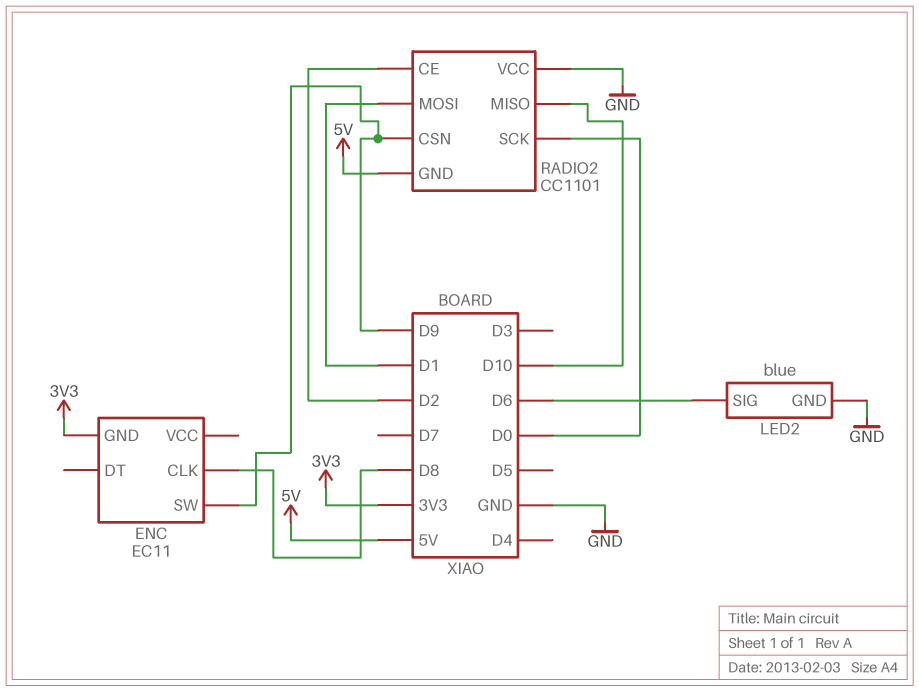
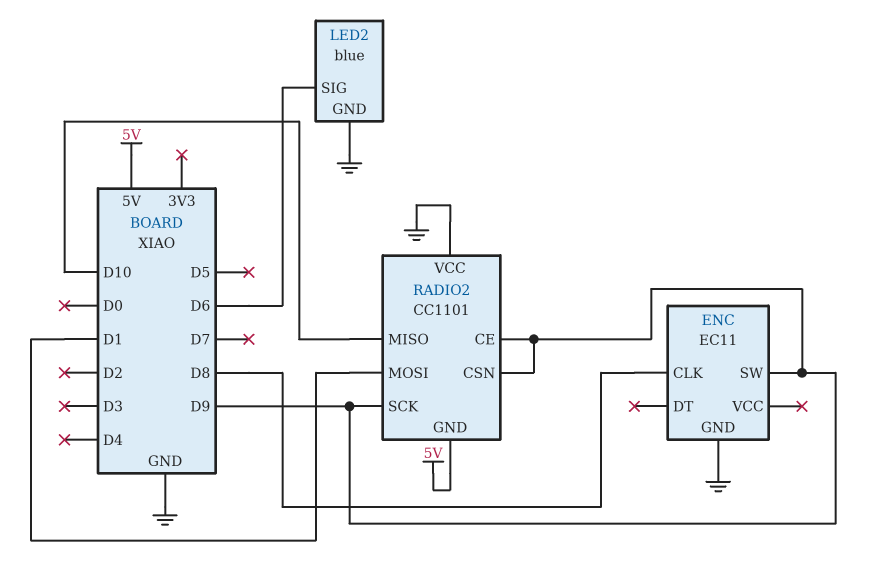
ENC pin GND: 3V3 -> GND
RADIO2 pin CE: D2 -> D9
RADIO2 pin SCK: D0 -> D9

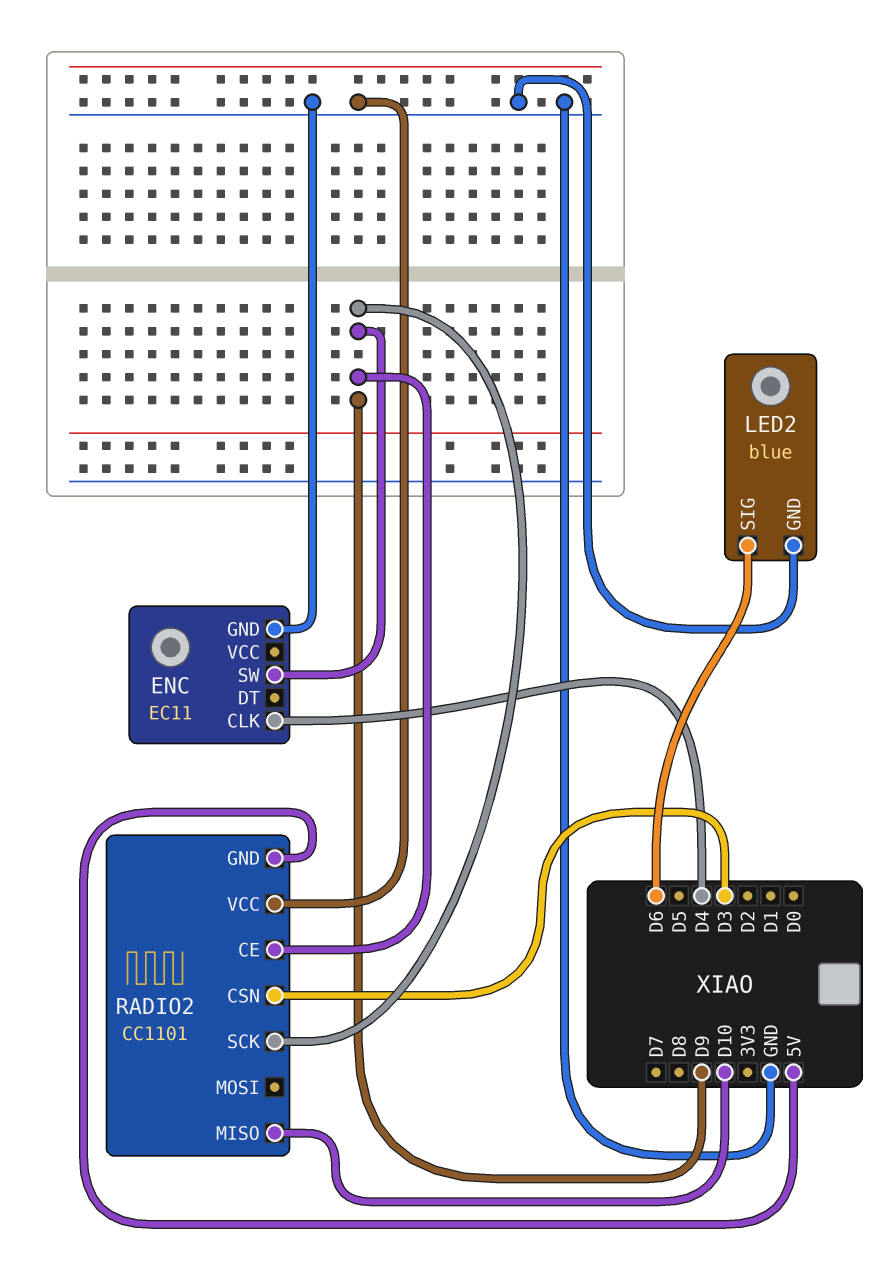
ENC pin CLK: D8 -> D4
RADIO2 pin CSN: D9 -> D3
RADIO2 pin MOSI: D1 -> none

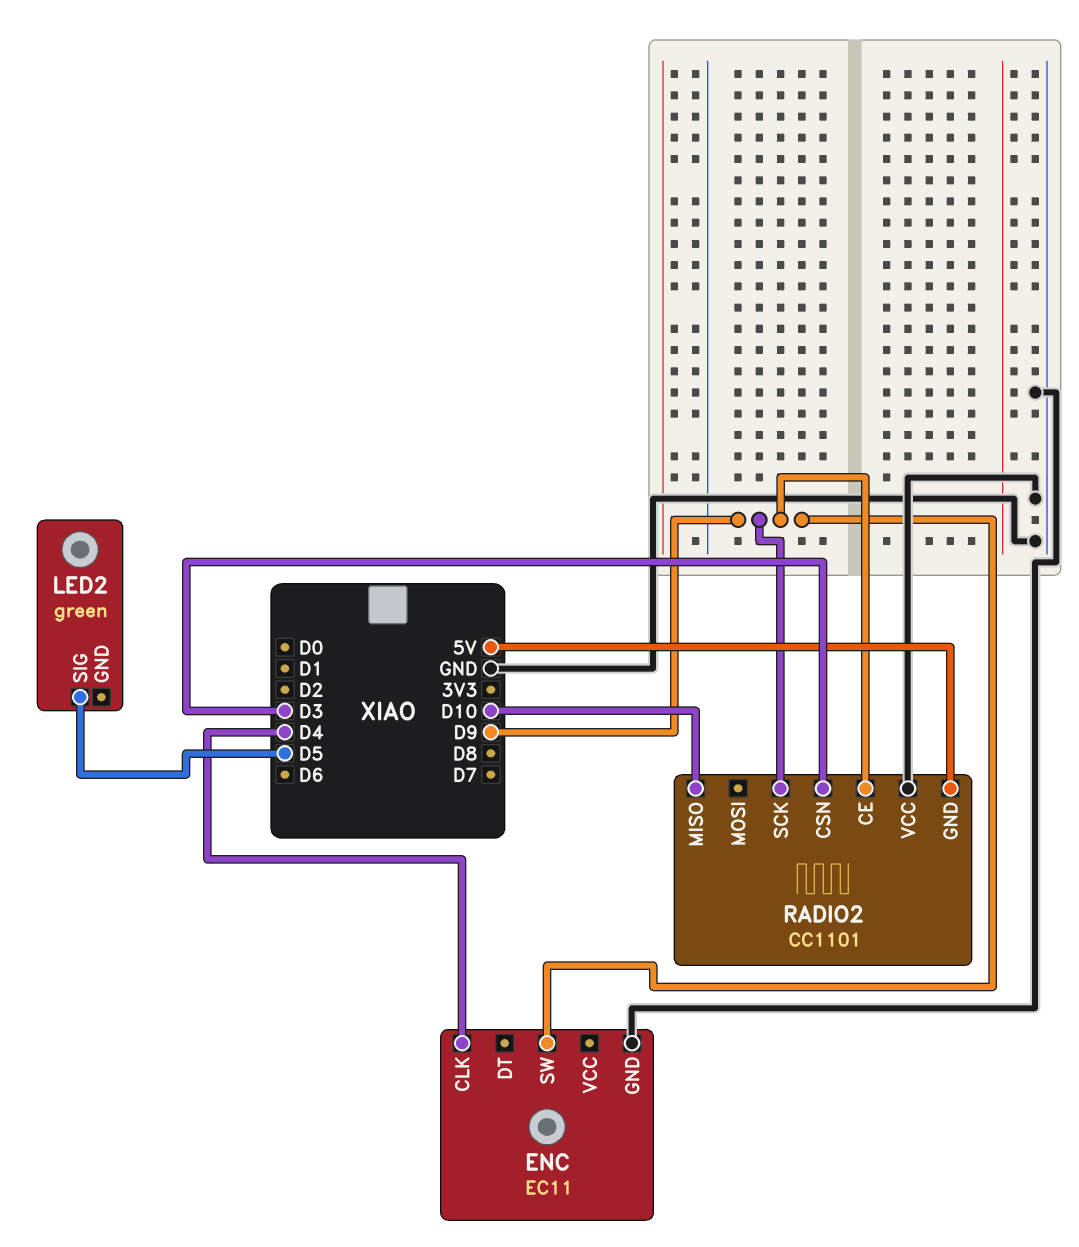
LED2: blue -> green
LED2 pin GND: GND -> none
LED2 pin SIG: D6 -> D5

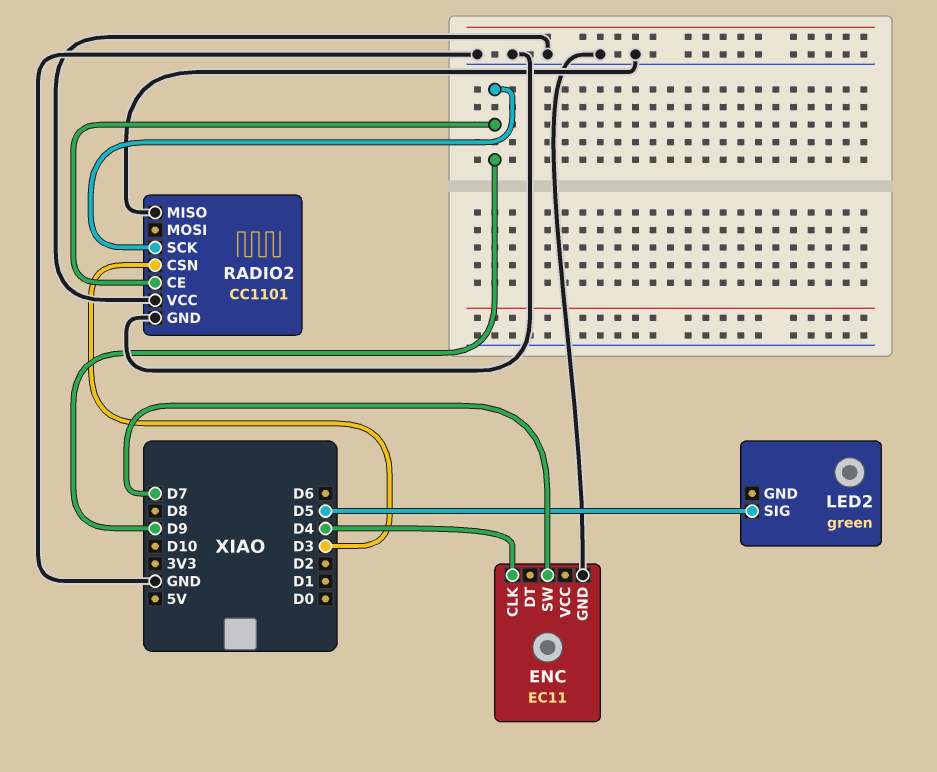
ENC pin SW: D9 -> D7
RADIO2 pin GND: 5V -> GND
RADIO2 pin MISO: D10 -> GND

